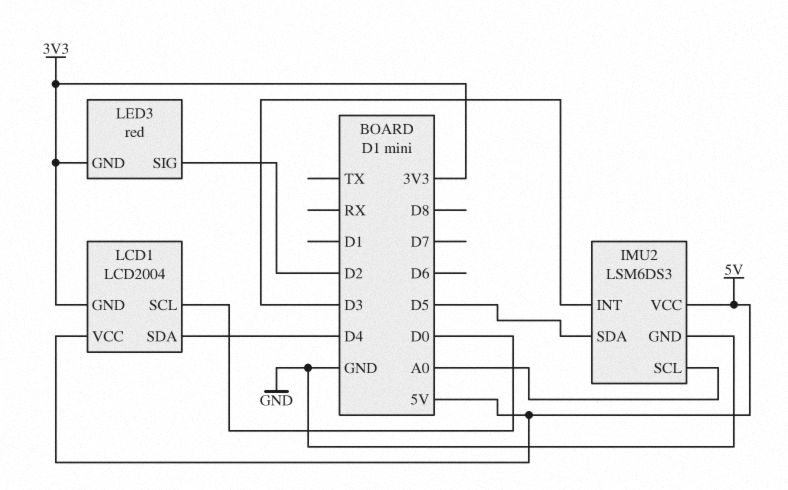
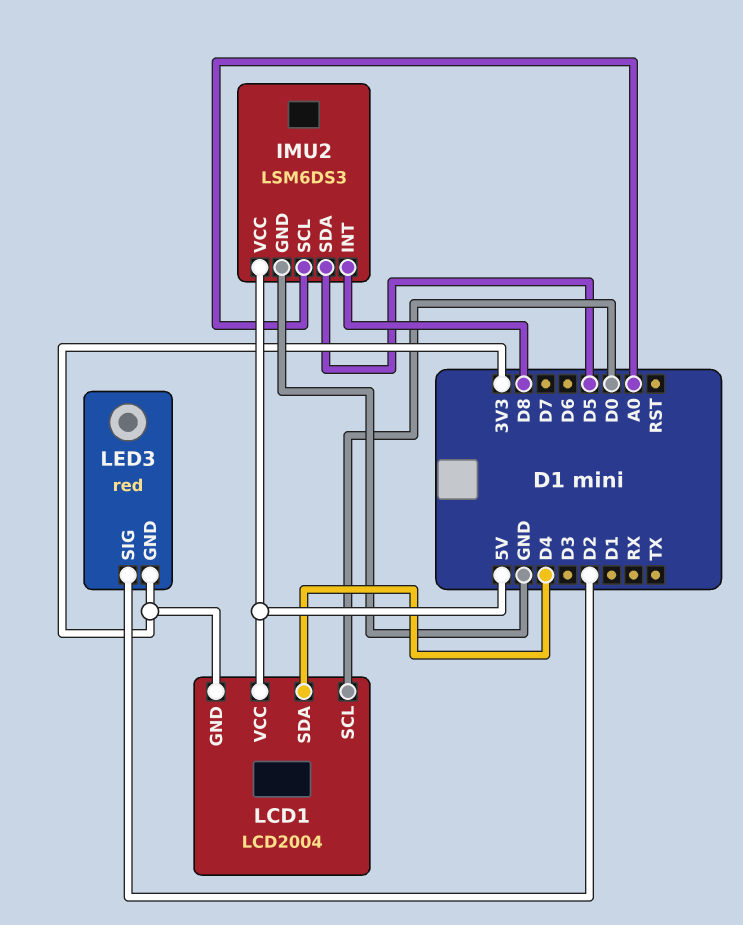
IMU2 pin INT: D3 -> D8

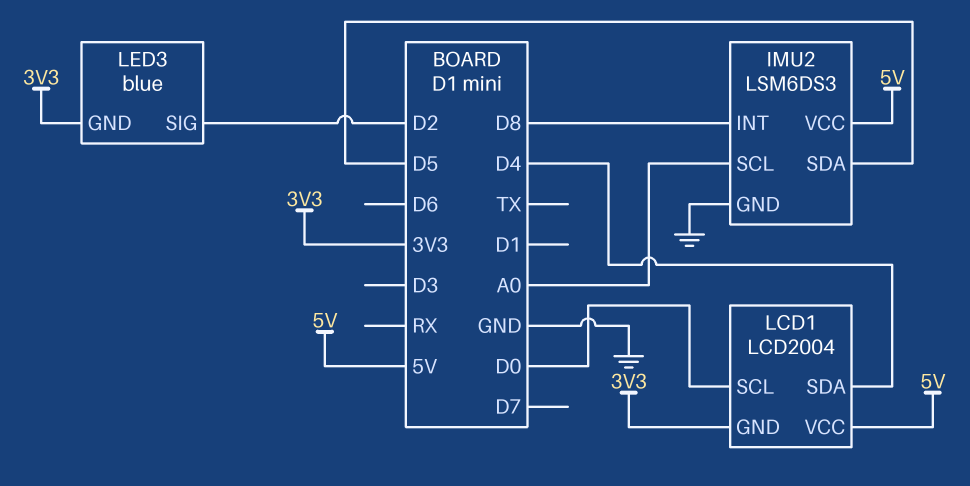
LED3: red -> blue

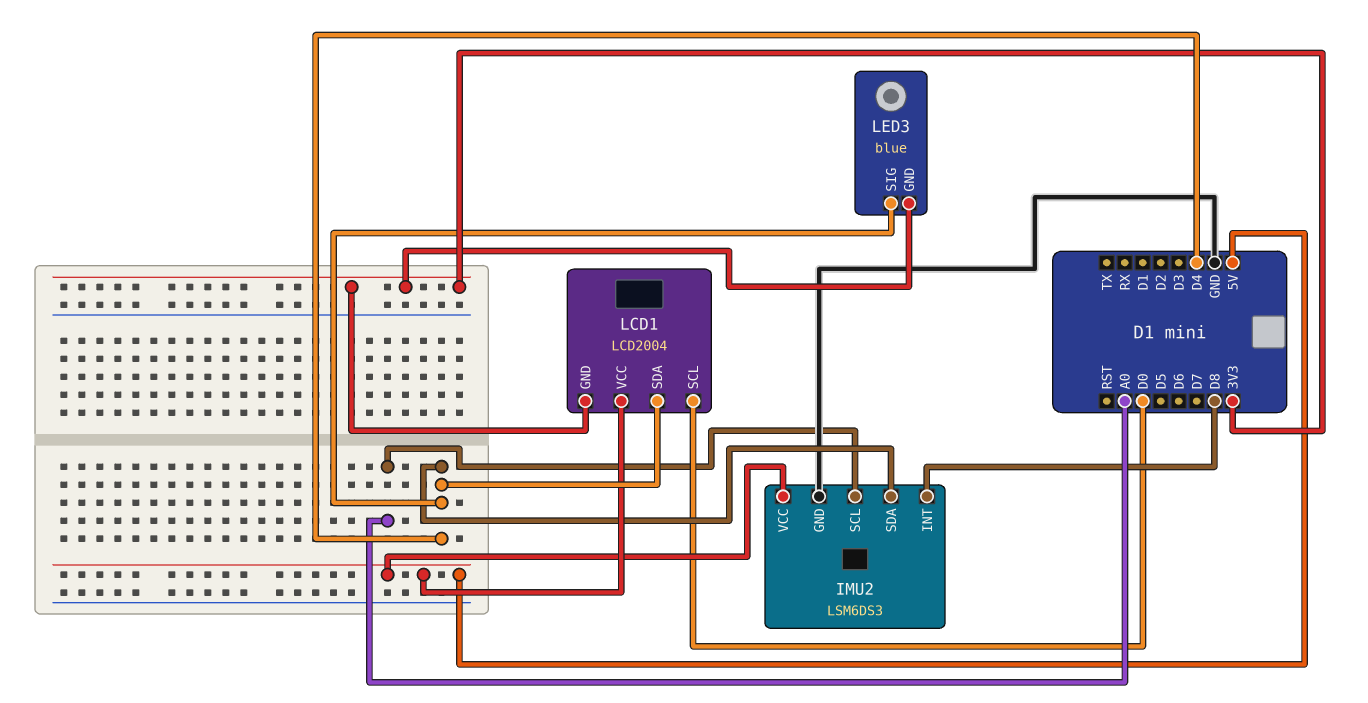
IMU2 pin SDA: D5 -> D4
LED3 pin SIG: D2 -> D4

